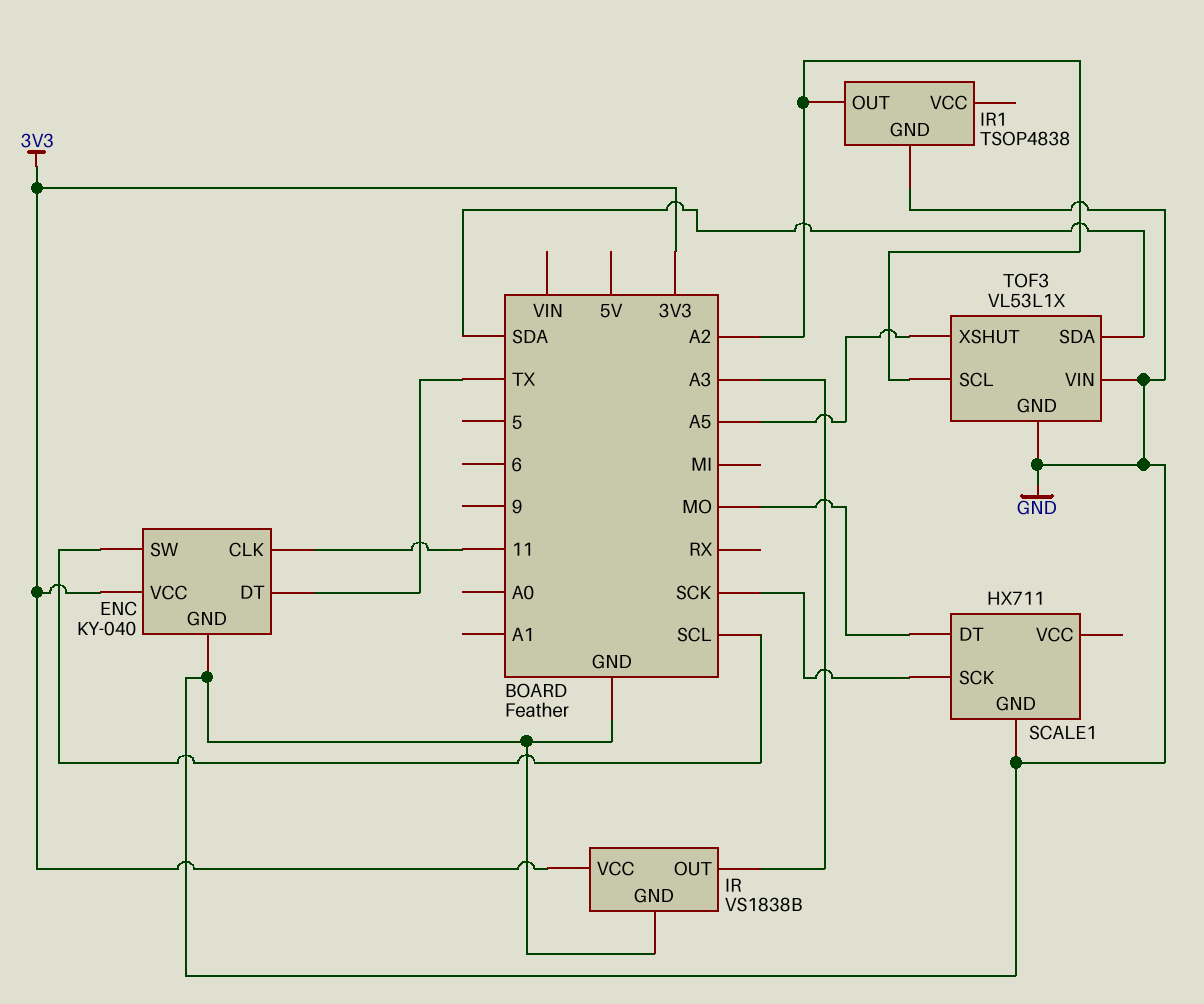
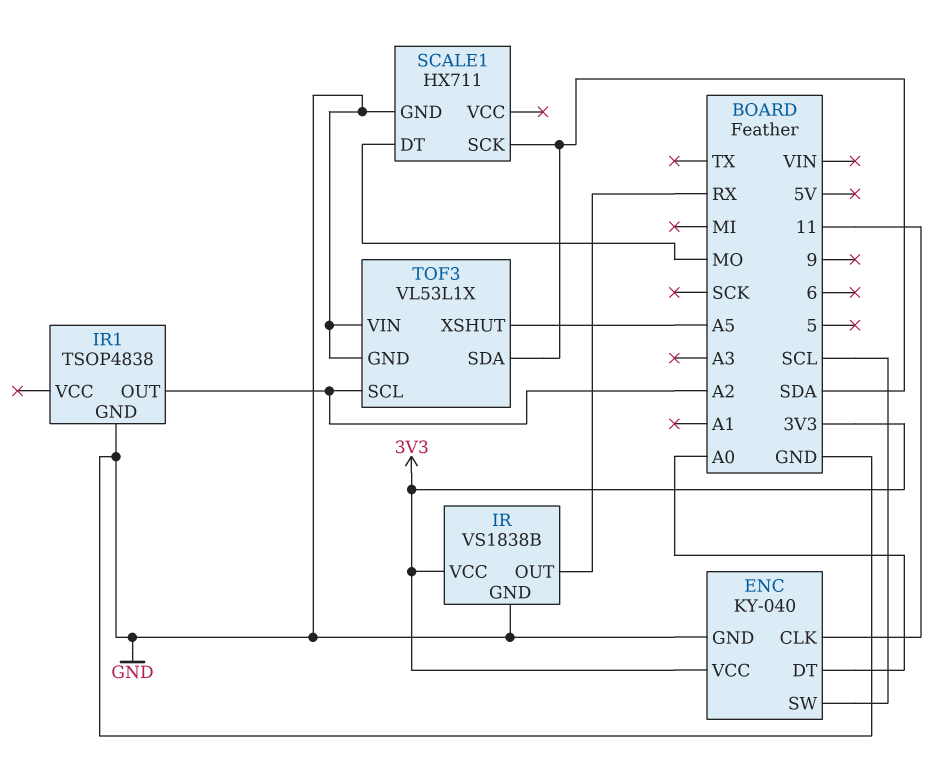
ENC pin DT: TX -> A0
IR pin OUT: A3 -> RX
SCALE1 pin SCK: SCK -> SDA

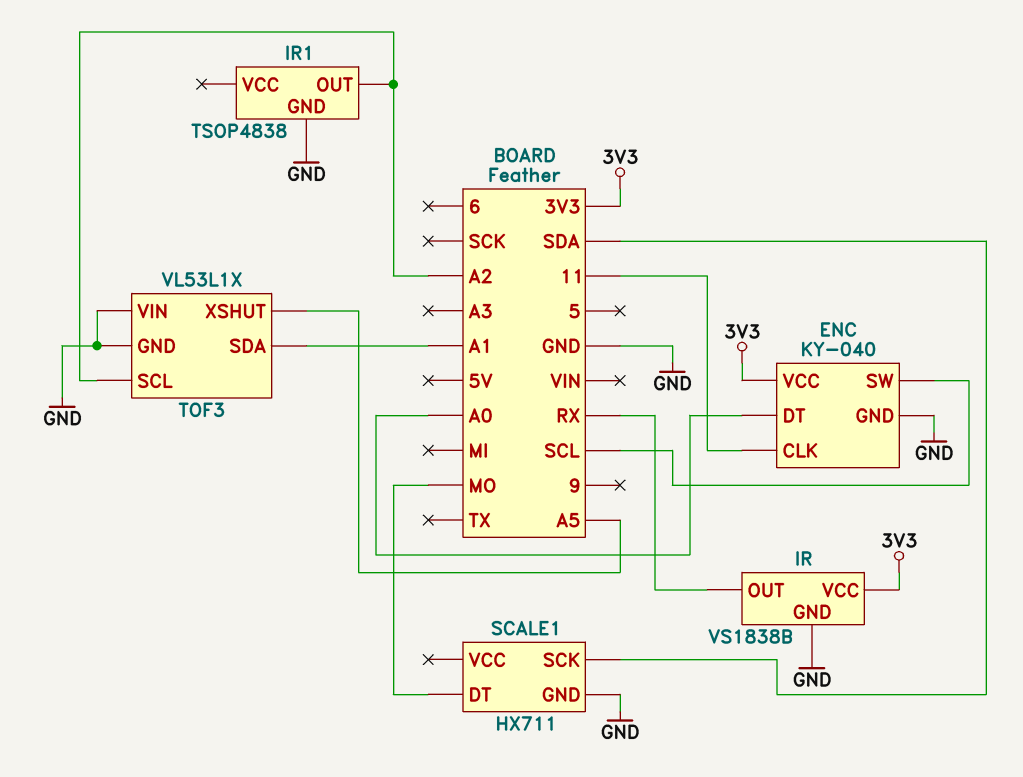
TOF3 pin SDA: SDA -> A1

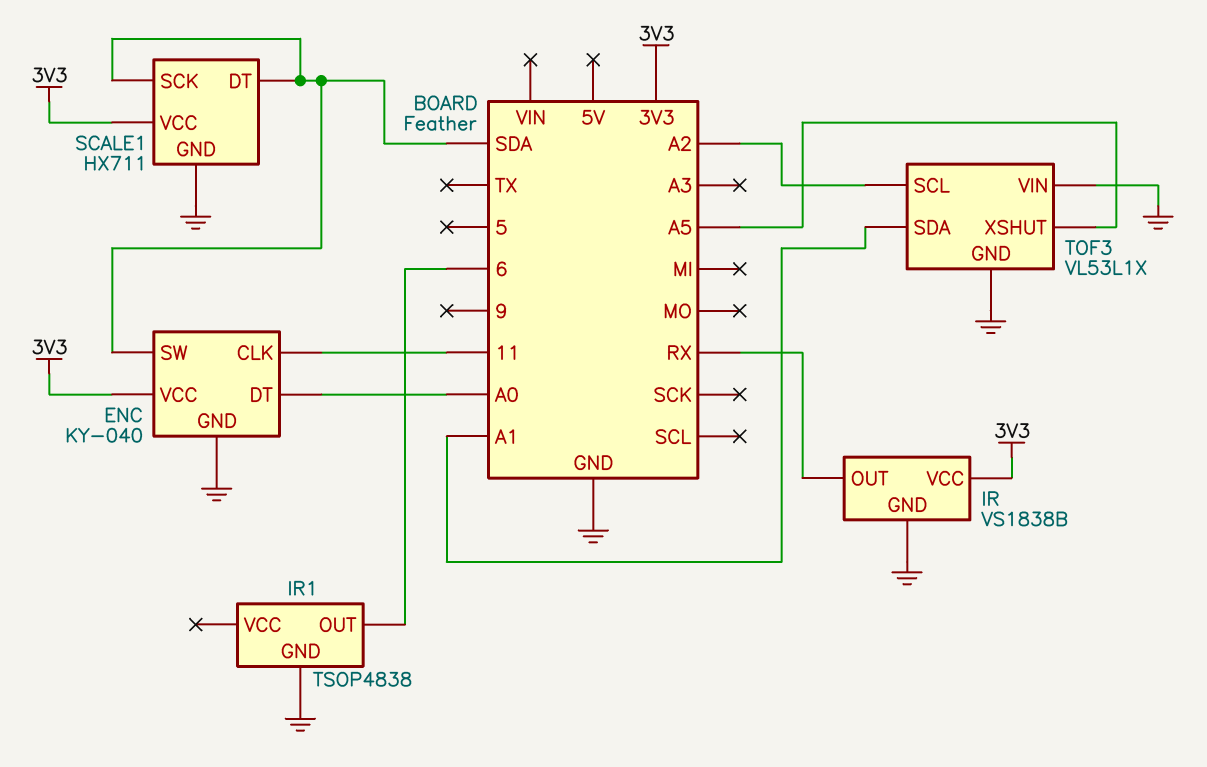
ENC pin SW: SCL -> SDA
IR1 pin OUT: A2 -> 6
SCALE1 pin DT: MO -> SDA
SCALE1 pin VCC: none -> 3V3

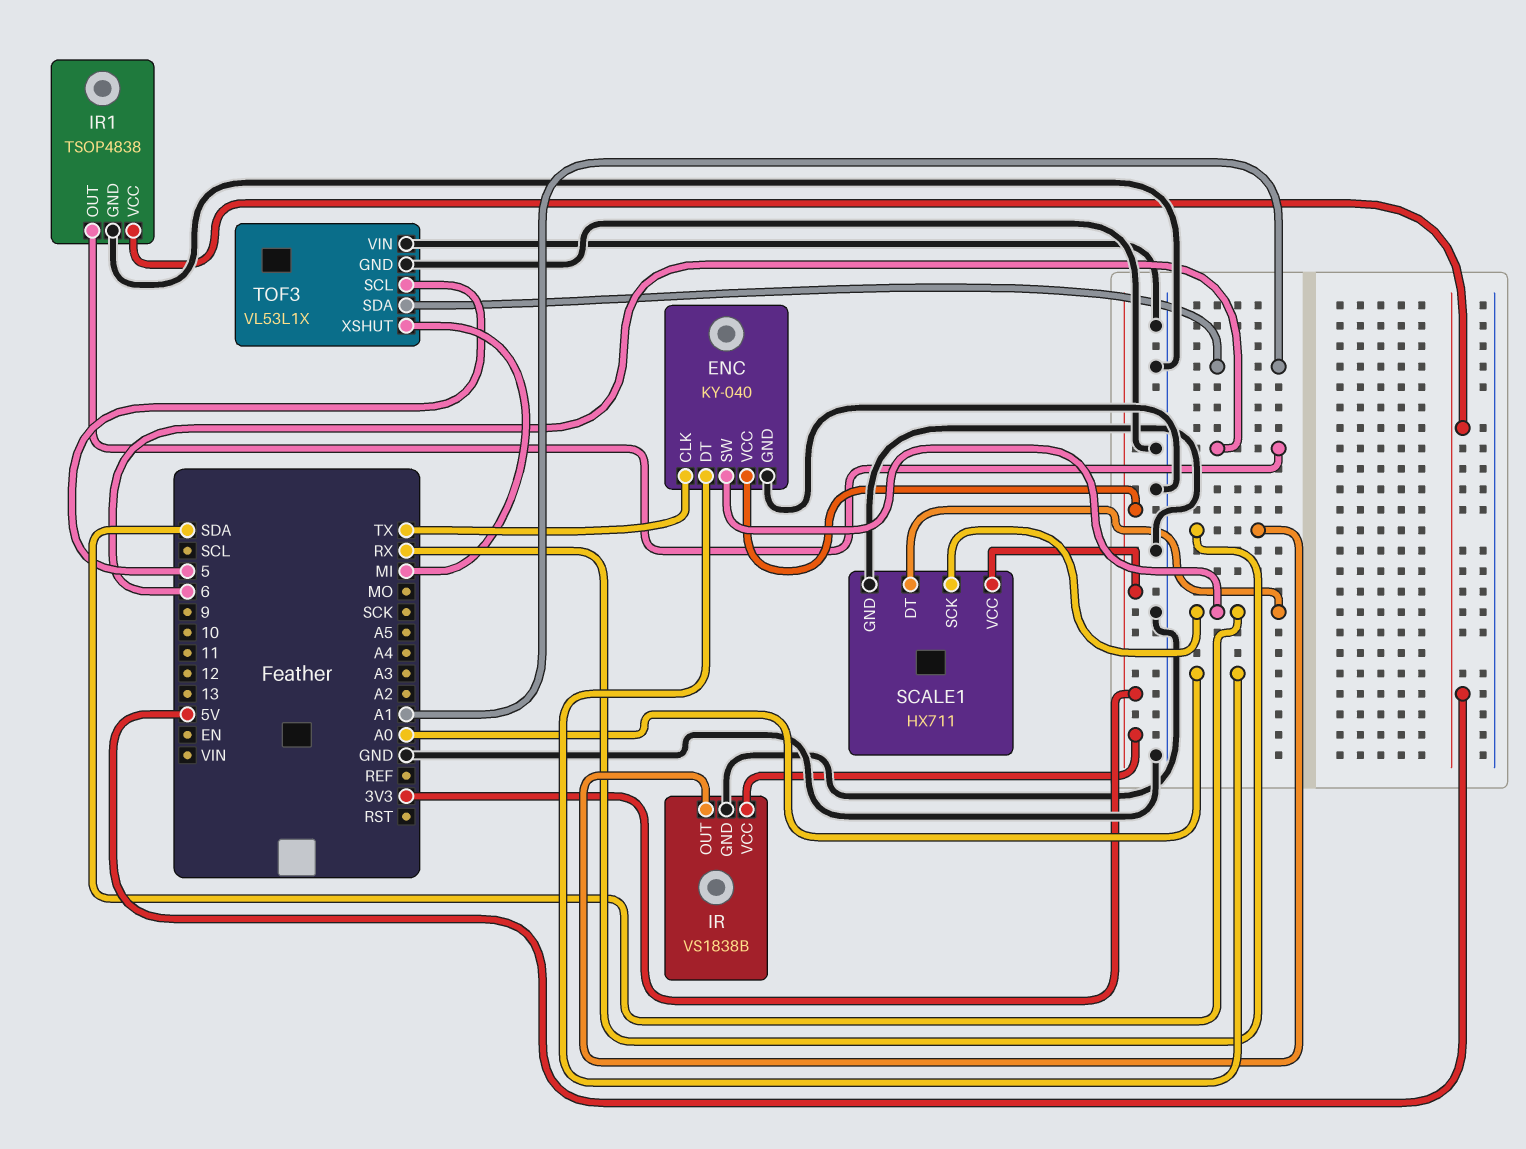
ENC pin CLK: 11 -> TX
IR1 pin VCC: none -> 5V
TOF3 pin SCL: A2 -> 5
TOF3 pin XSHUT: A5 -> MI

